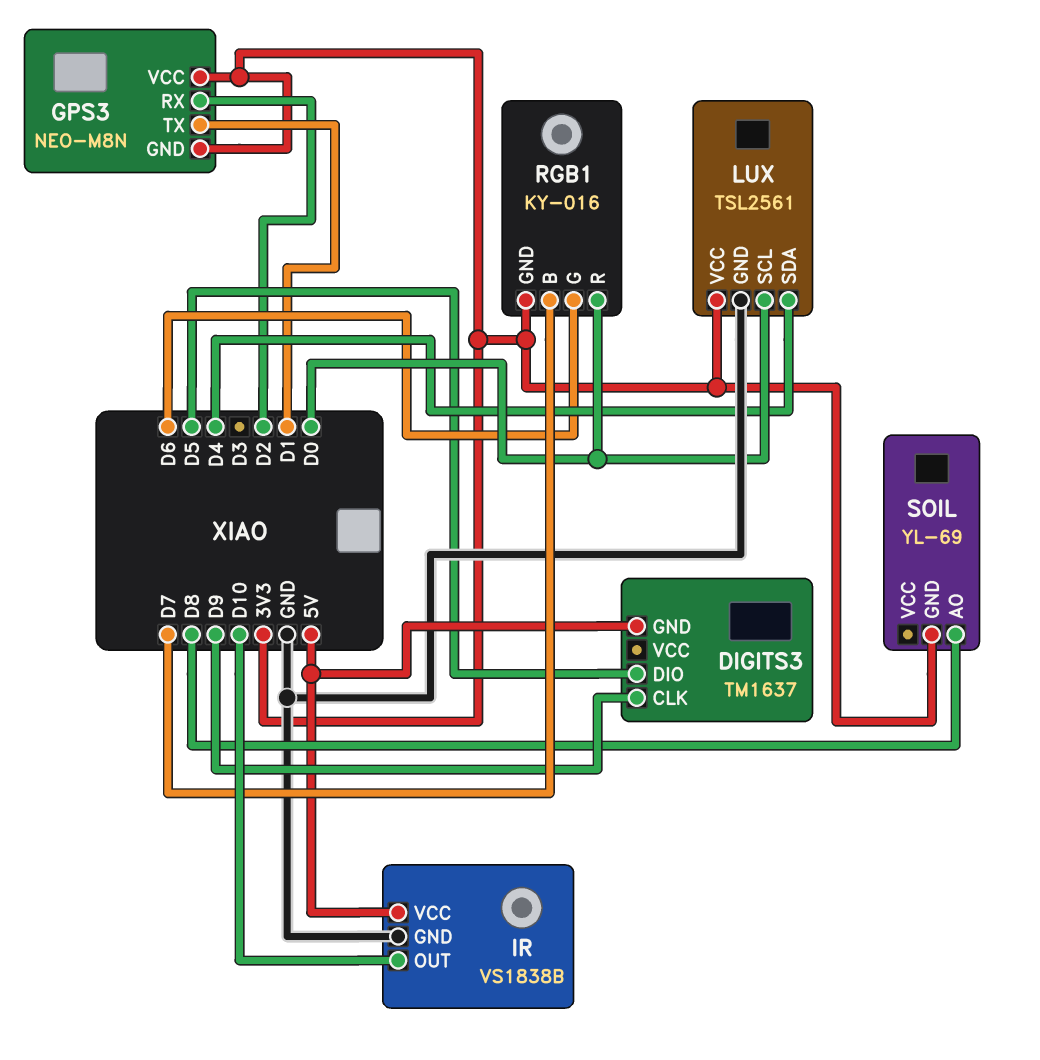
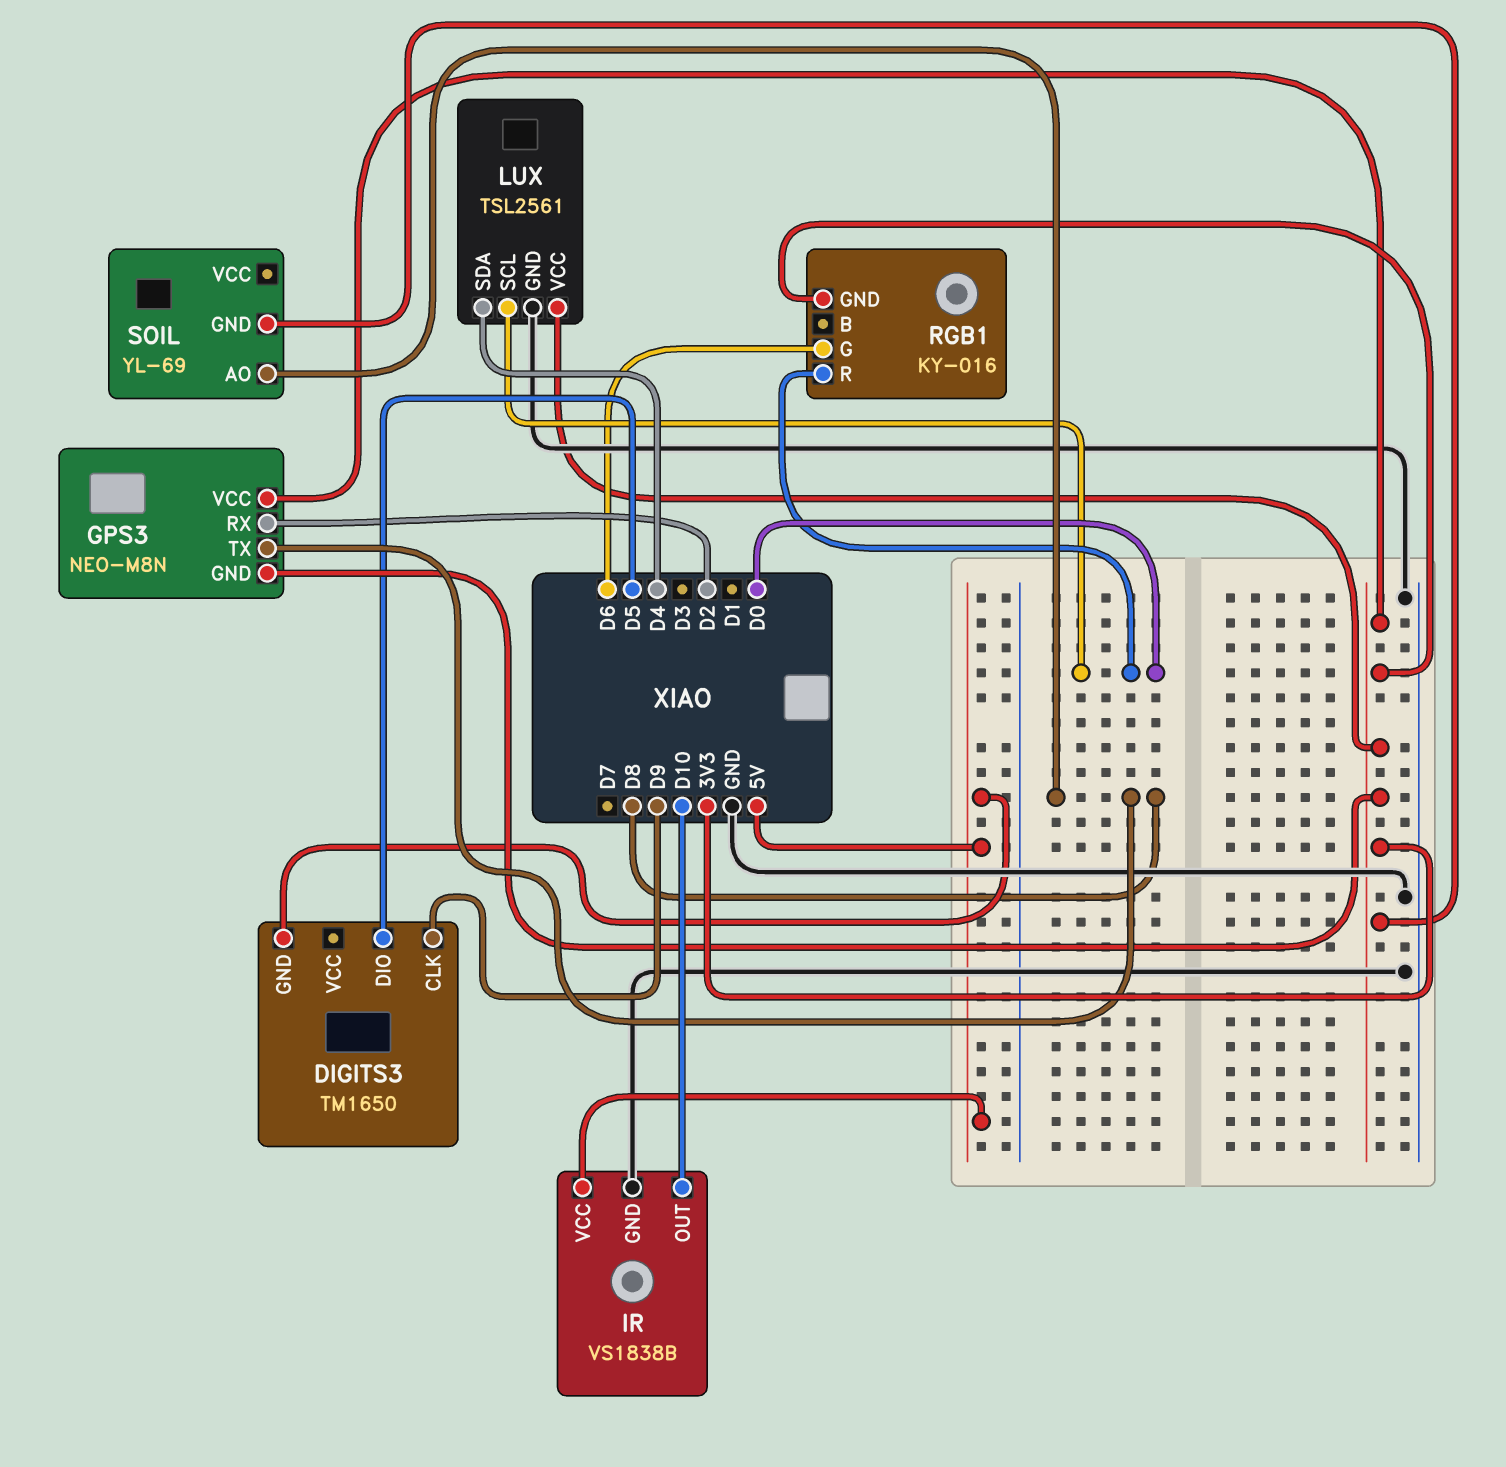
DIGITS3: TM1637 -> TM1650
GPS3 pin TX: D1 -> D8
RGB1 pin B: D7 -> none

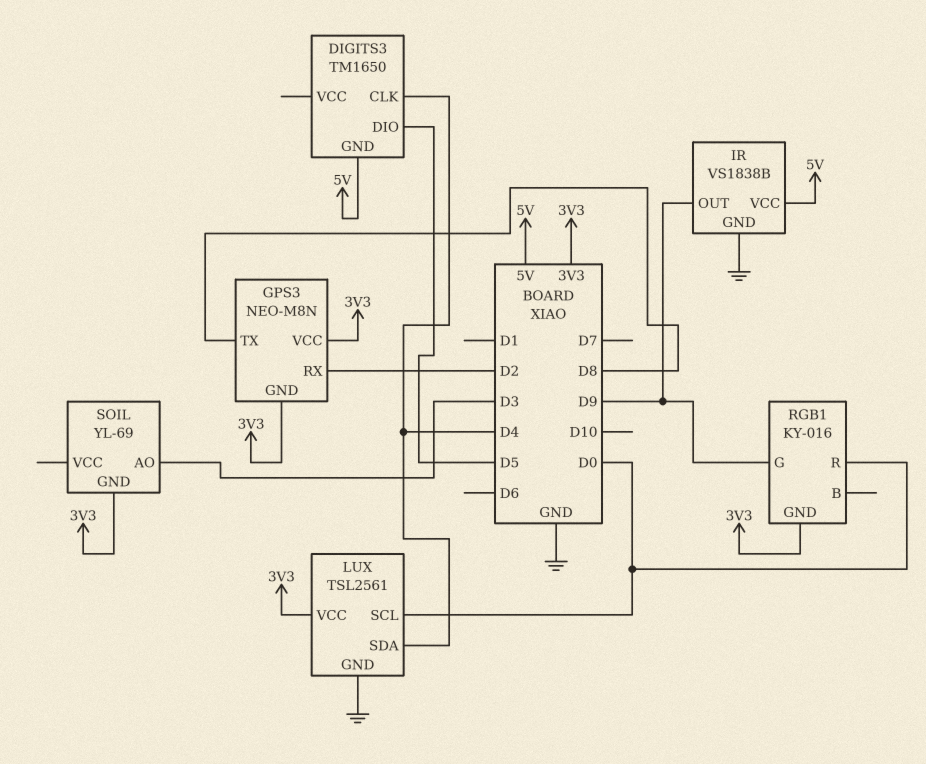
DIGITS3 pin CLK: D9 -> D4
IR pin OUT: D10 -> D9
RGB1 pin G: D6 -> D9
SOIL pin AO: D8 -> D3

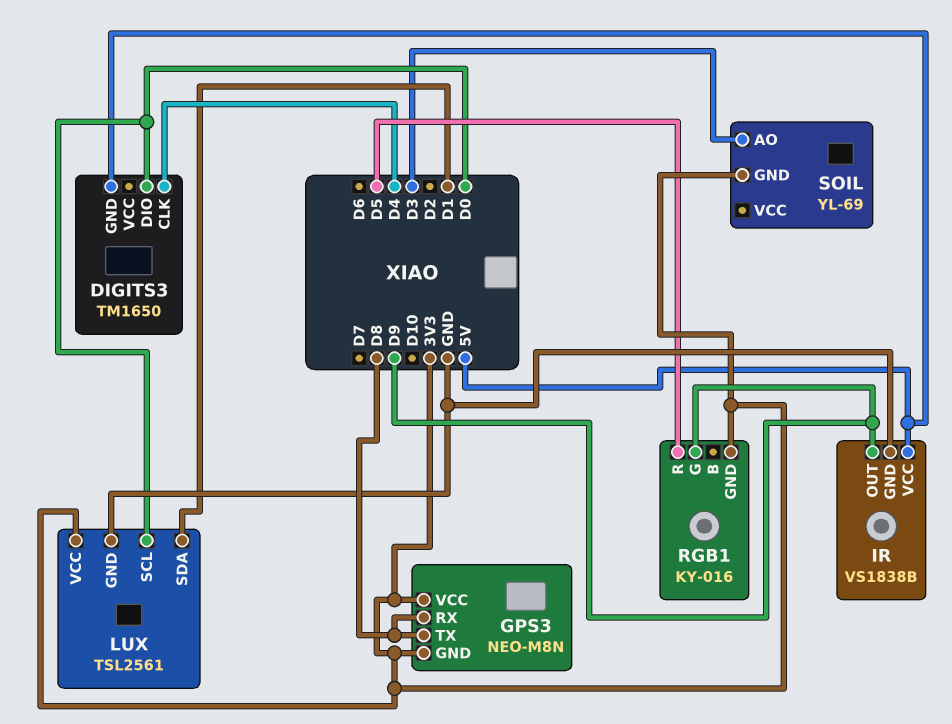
DIGITS3 pin DIO: D5 -> D0
GPS3 pin RX: D2 -> D8
LUX pin SDA: D4 -> D1
RGB1 pin R: D0 -> D5

